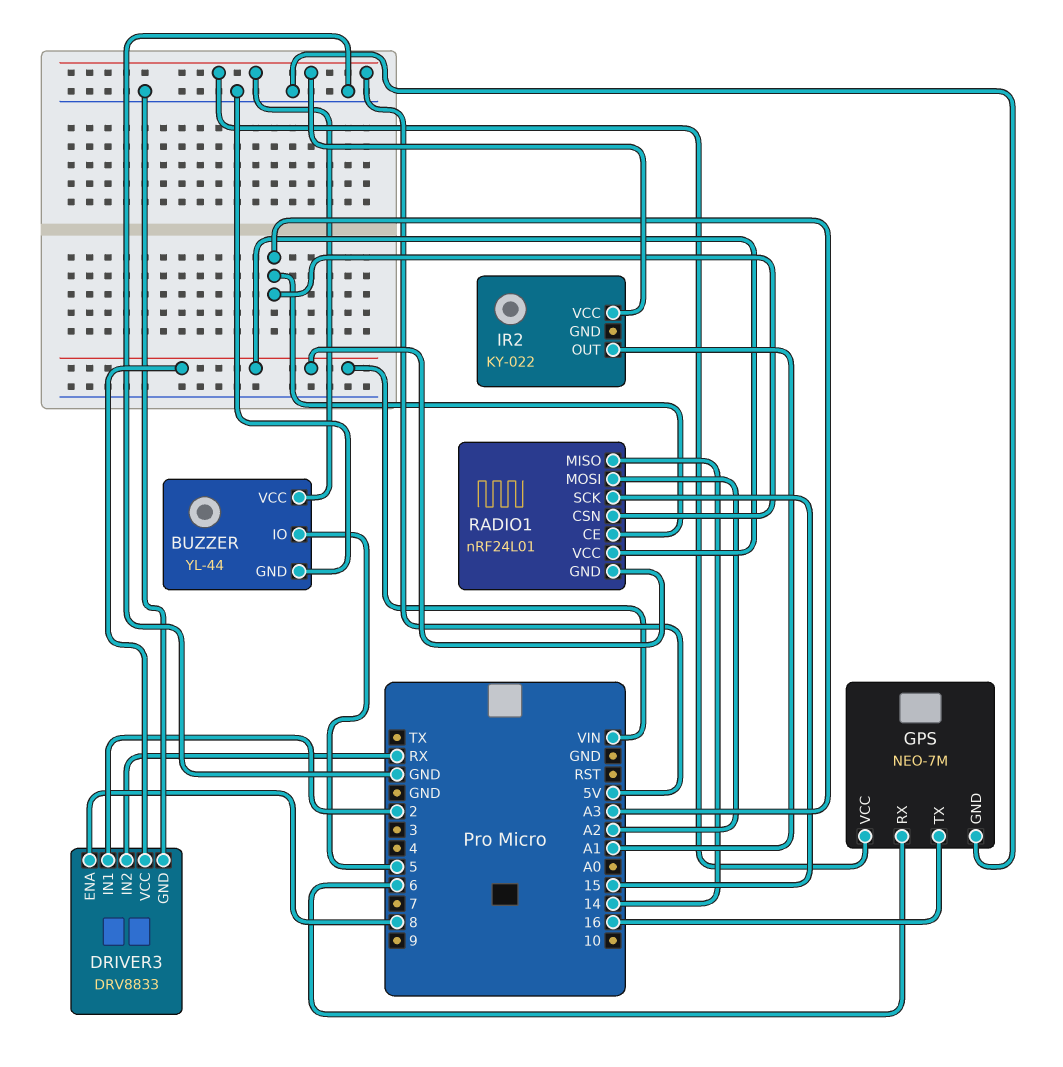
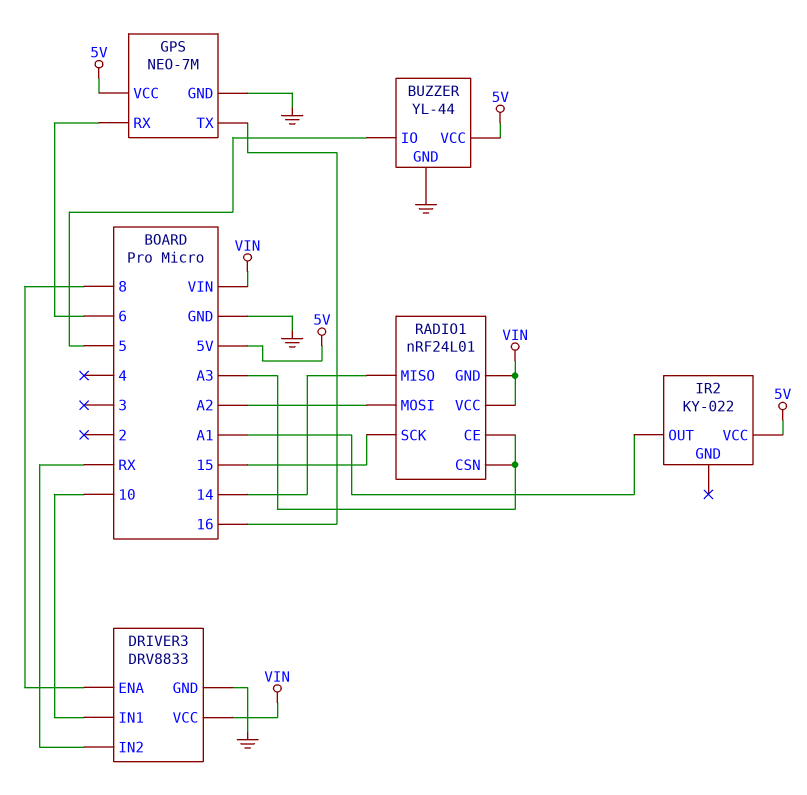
DRIVER3 pin IN1: 2 -> 10

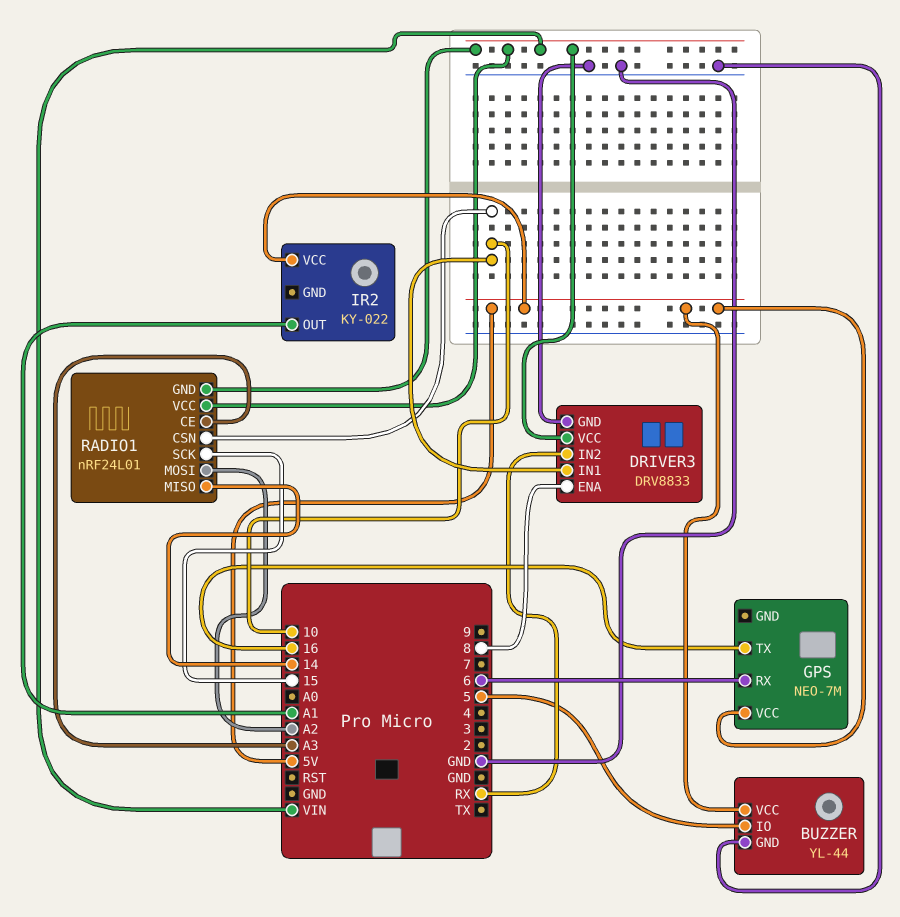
GPS pin GND: GND -> none
RADIO1 pin CSN: A3 -> 10

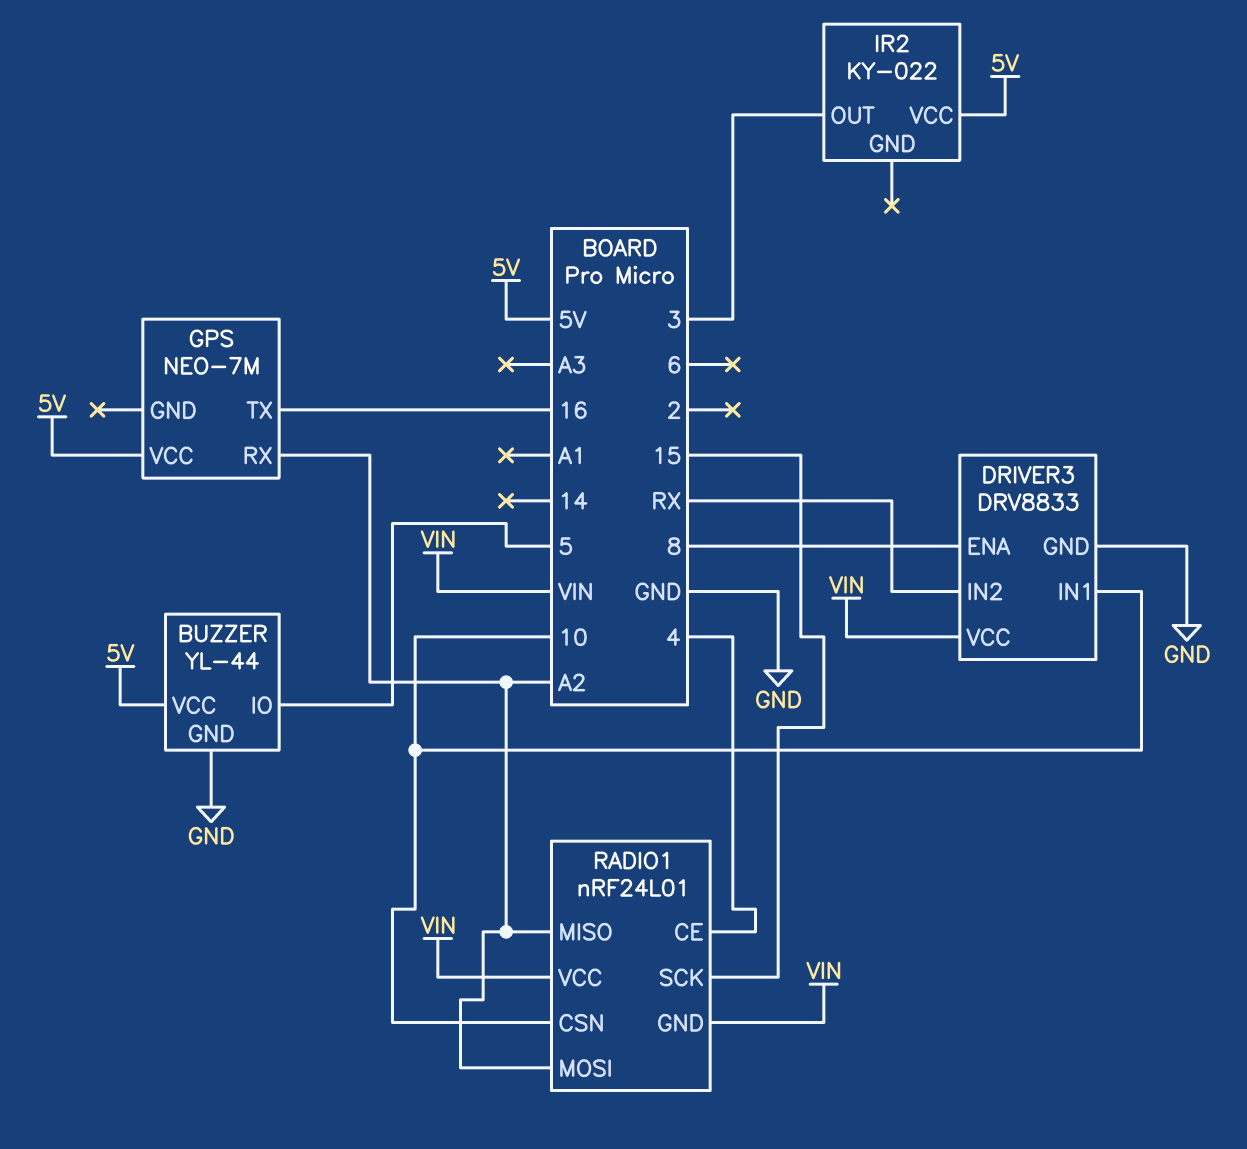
GPS pin RX: 6 -> A2
IR2 pin OUT: A1 -> 3
RADIO1 pin CE: A3 -> 4
RADIO1 pin MISO: 14 -> A2

